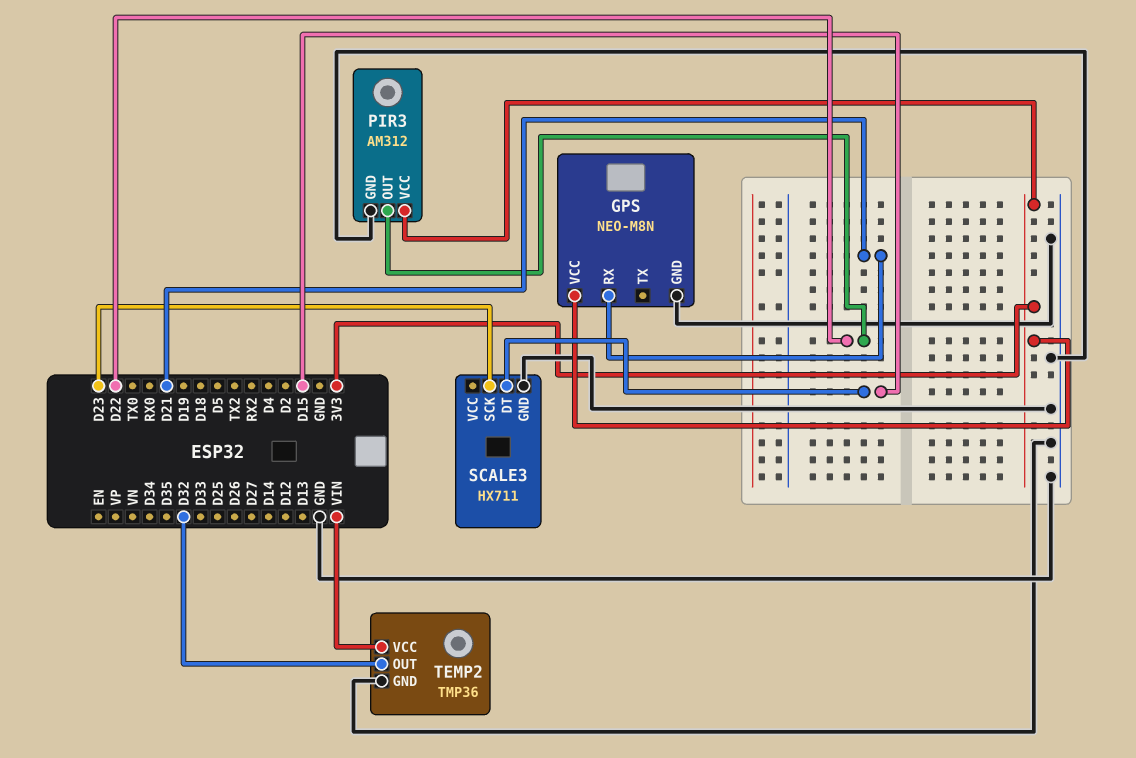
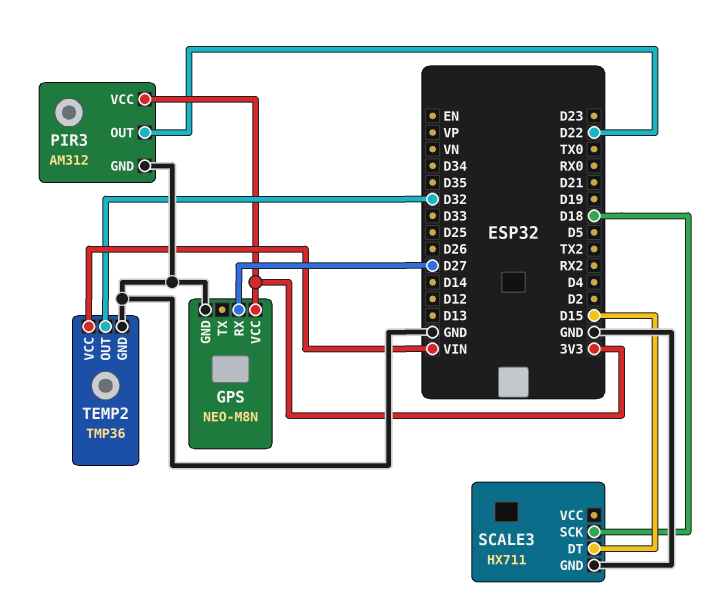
GPS pin RX: D21 -> D27
SCALE3 pin SCK: D23 -> D18

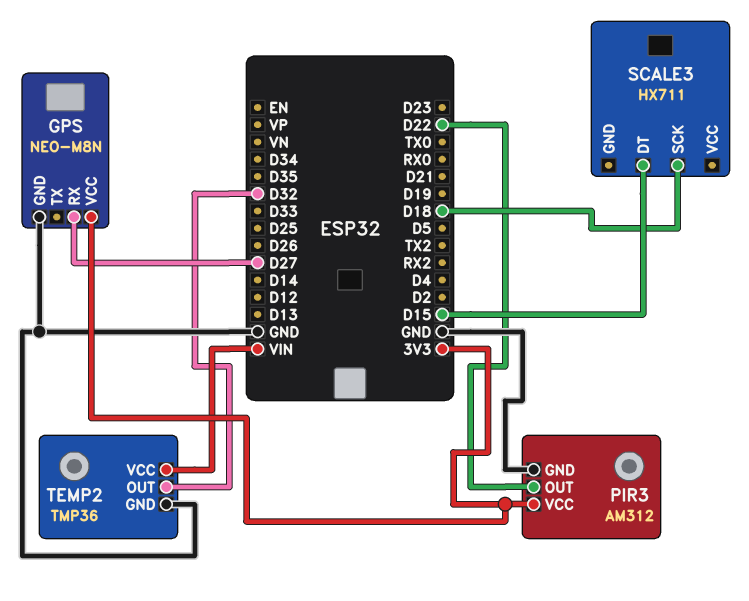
SCALE3 pin GND: GND -> none

